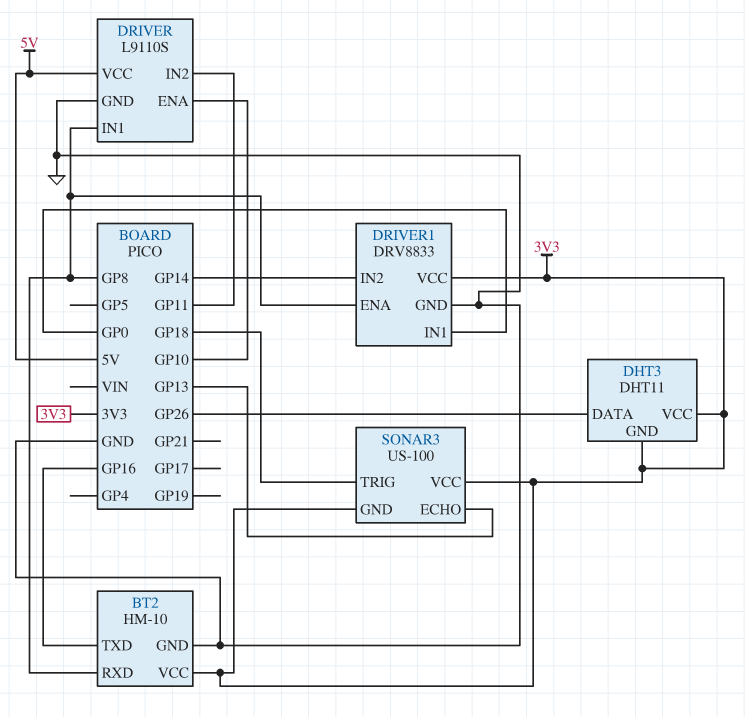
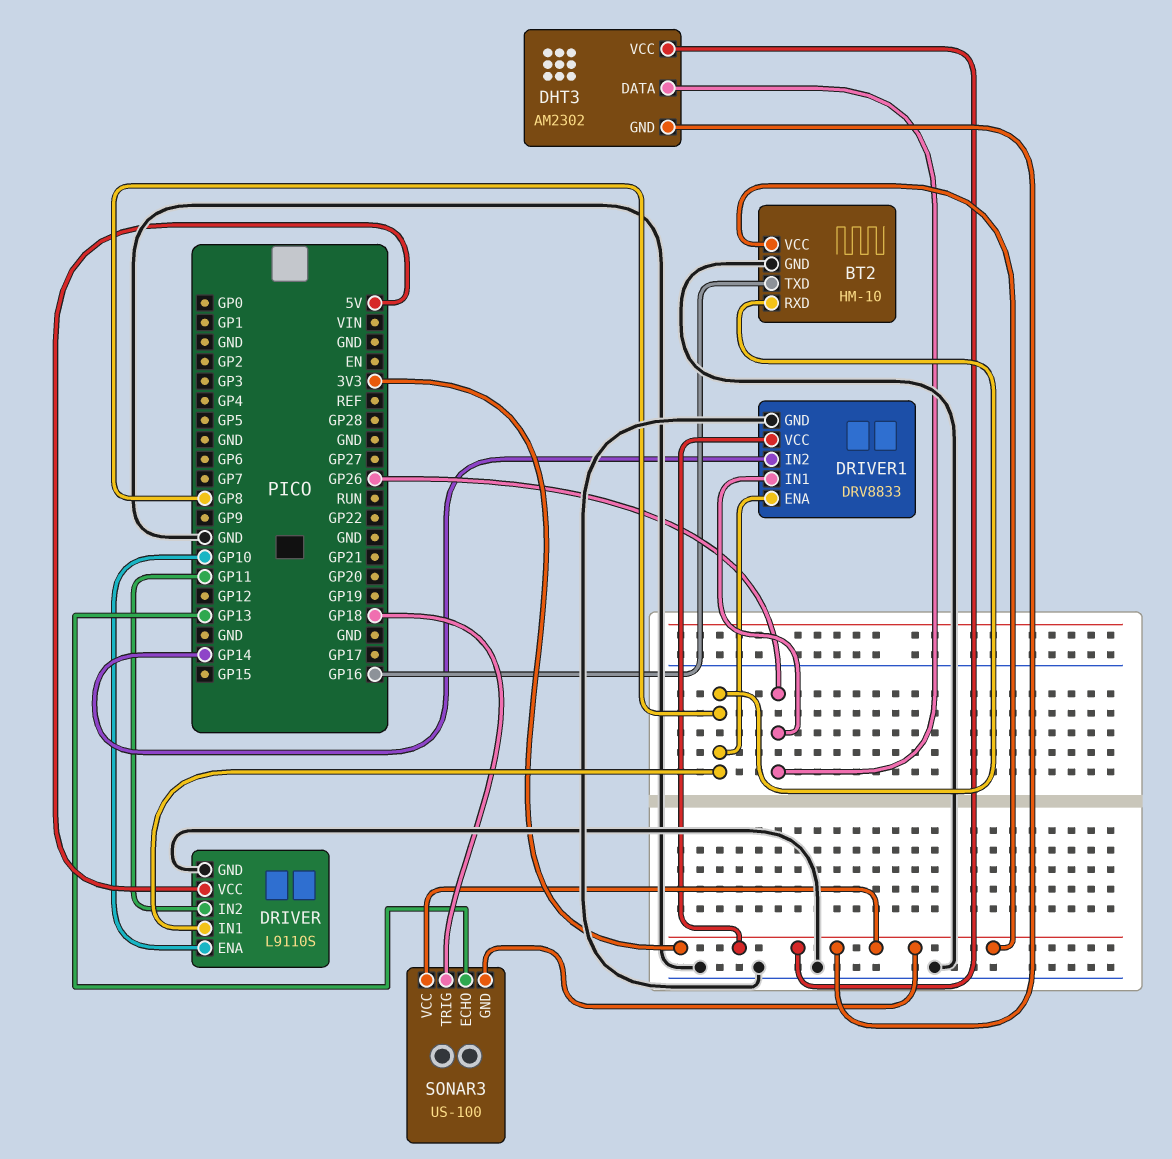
DHT3: DHT11 -> AM2302
DRIVER1 pin IN1: GP0 -> GP26

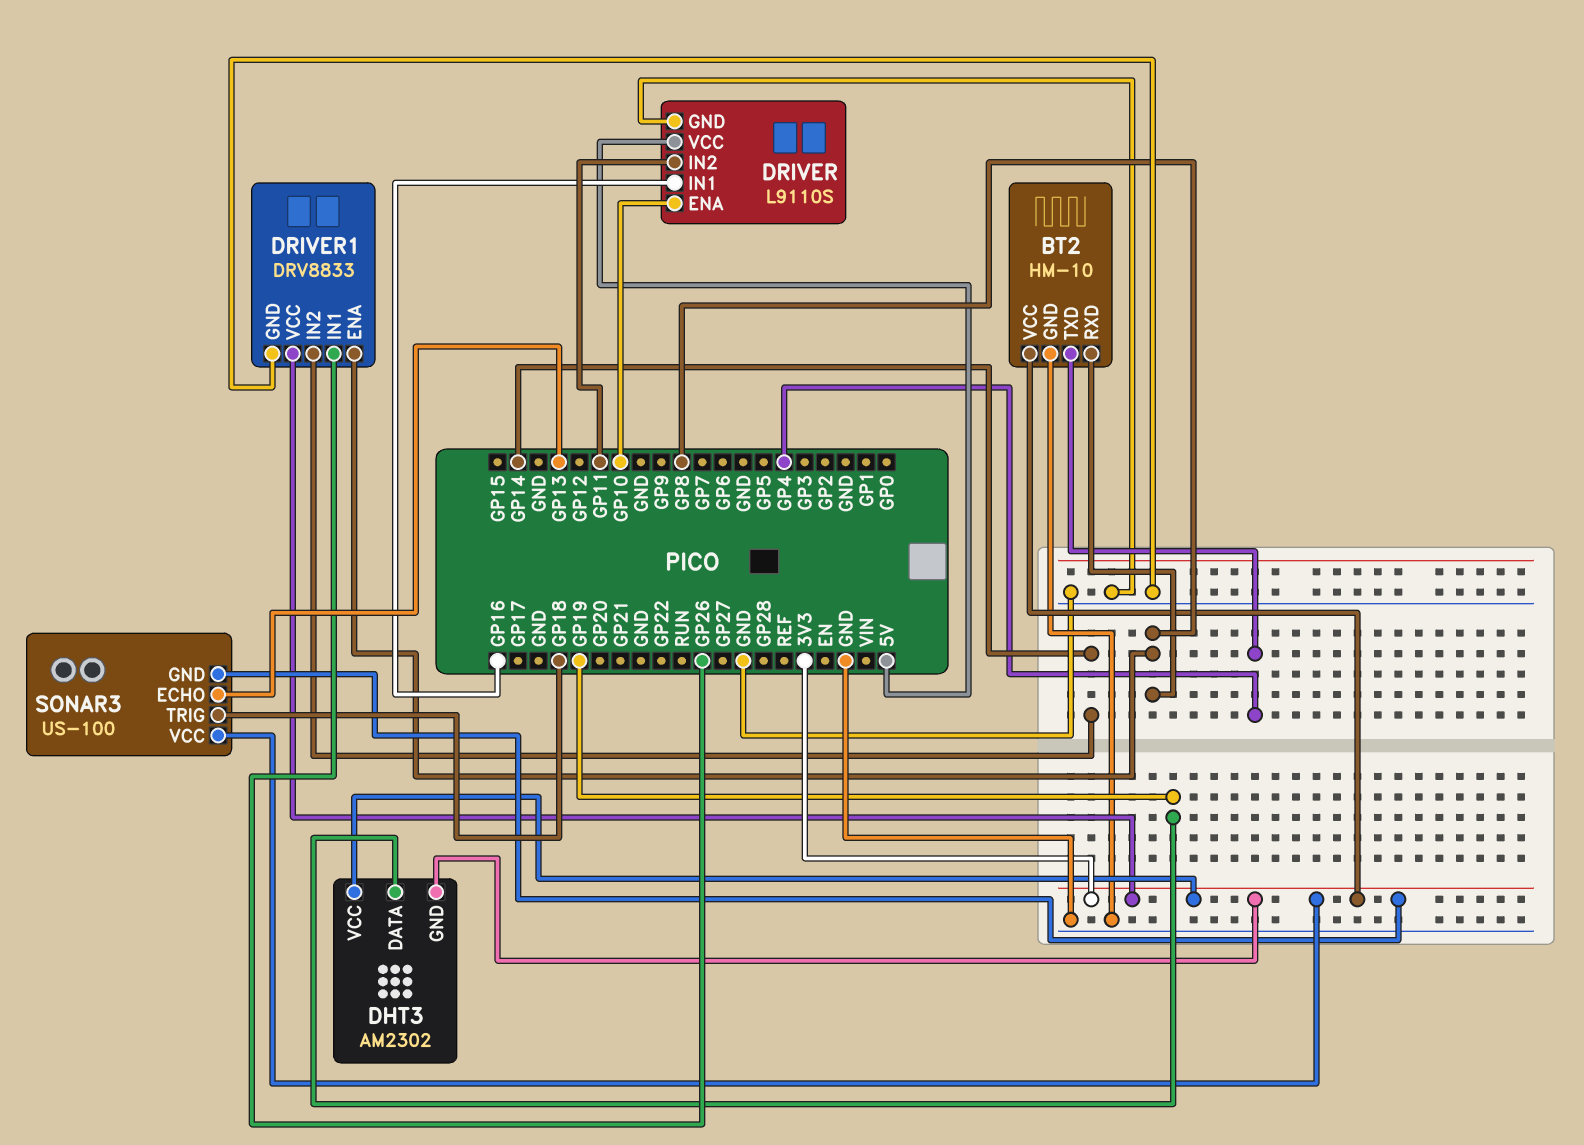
BT2 pin TXD: GP16 -> GP4
DHT3 pin DATA: GP26 -> GP19
DRIVER pin IN1: GP8 -> GP16

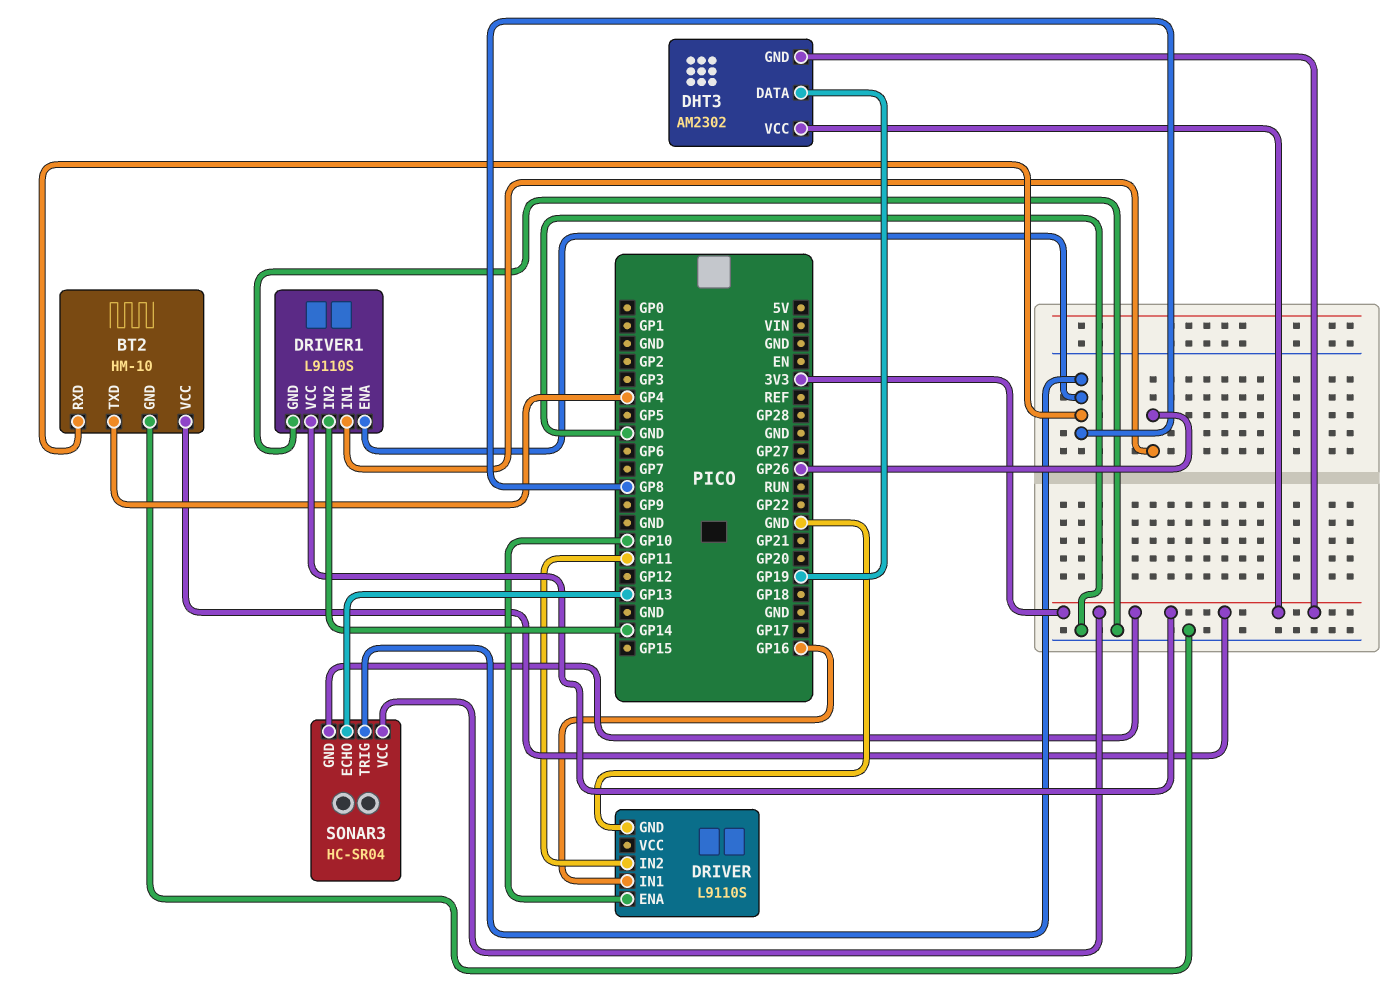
DRIVER pin VCC: 5V -> none
DRIVER1: DRV8833 -> L9110S
SONAR3: US-100 -> HC-SR04
SONAR3 pin TRIG: GP18 -> GP8

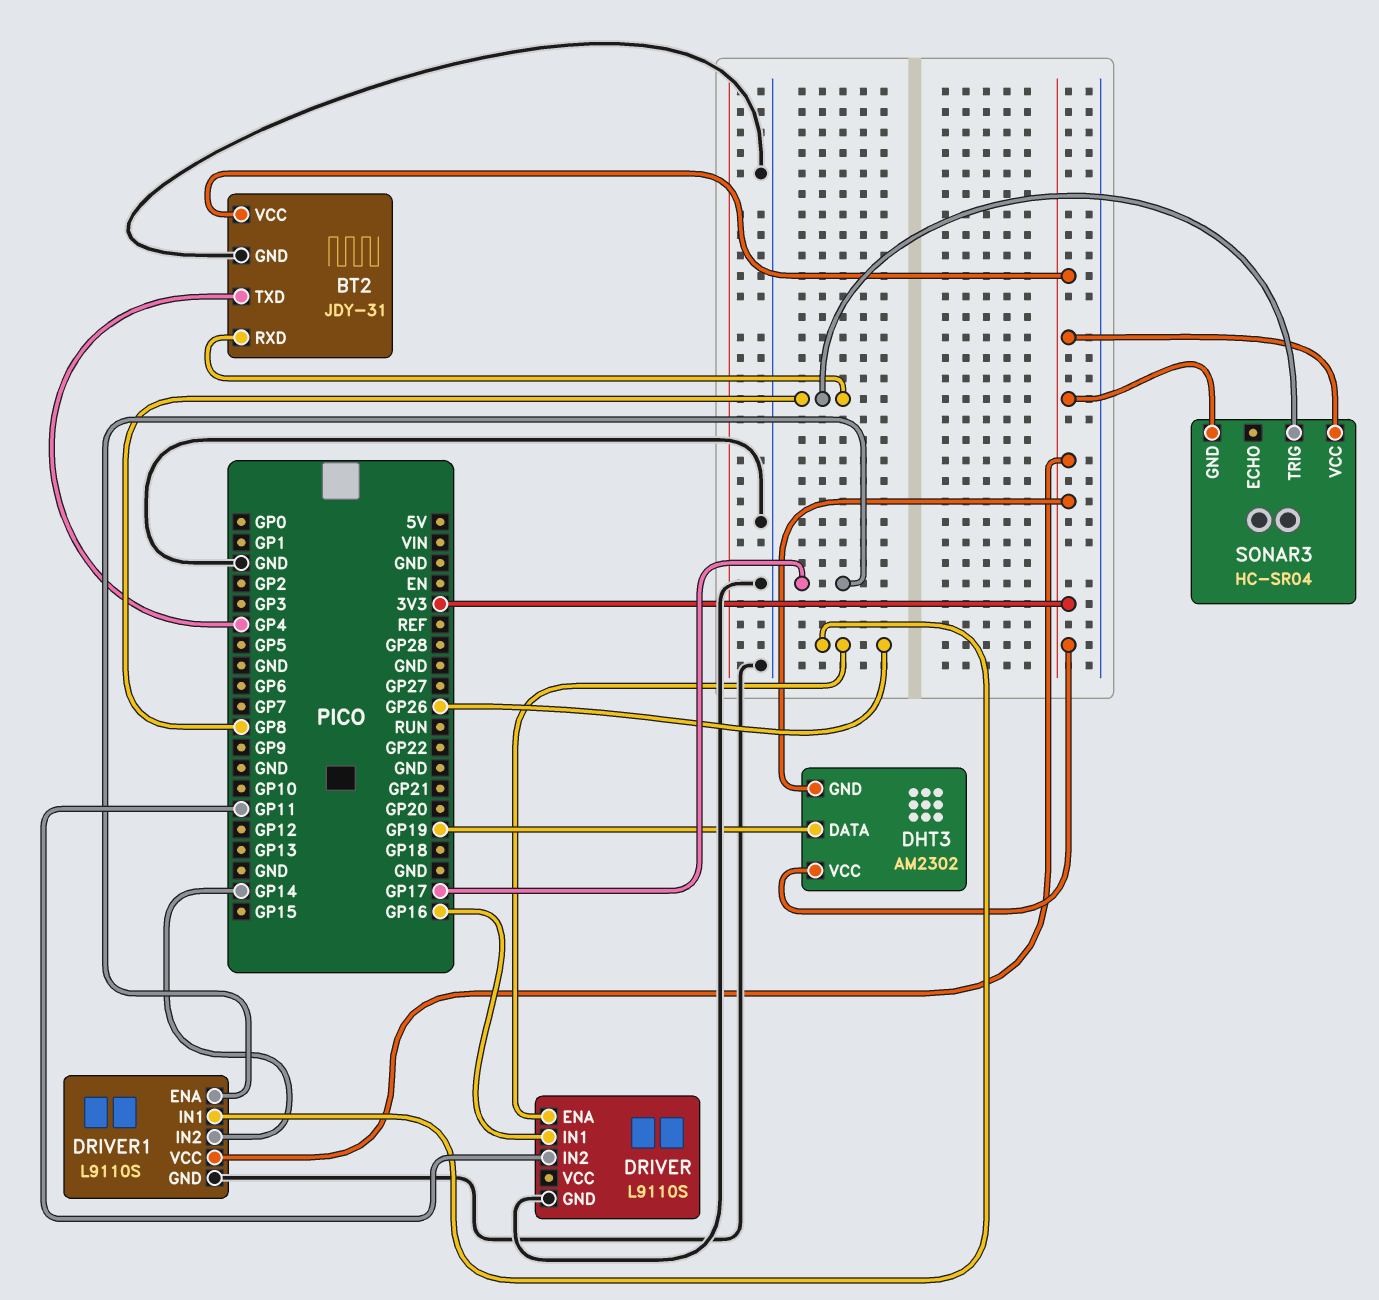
BT2: HM-10 -> JDY-31
DRIVER pin ENA: GP10 -> GP26
DRIVER1 pin ENA: GP8 -> GP17
SONAR3 pin ECHO: GP13 -> none

